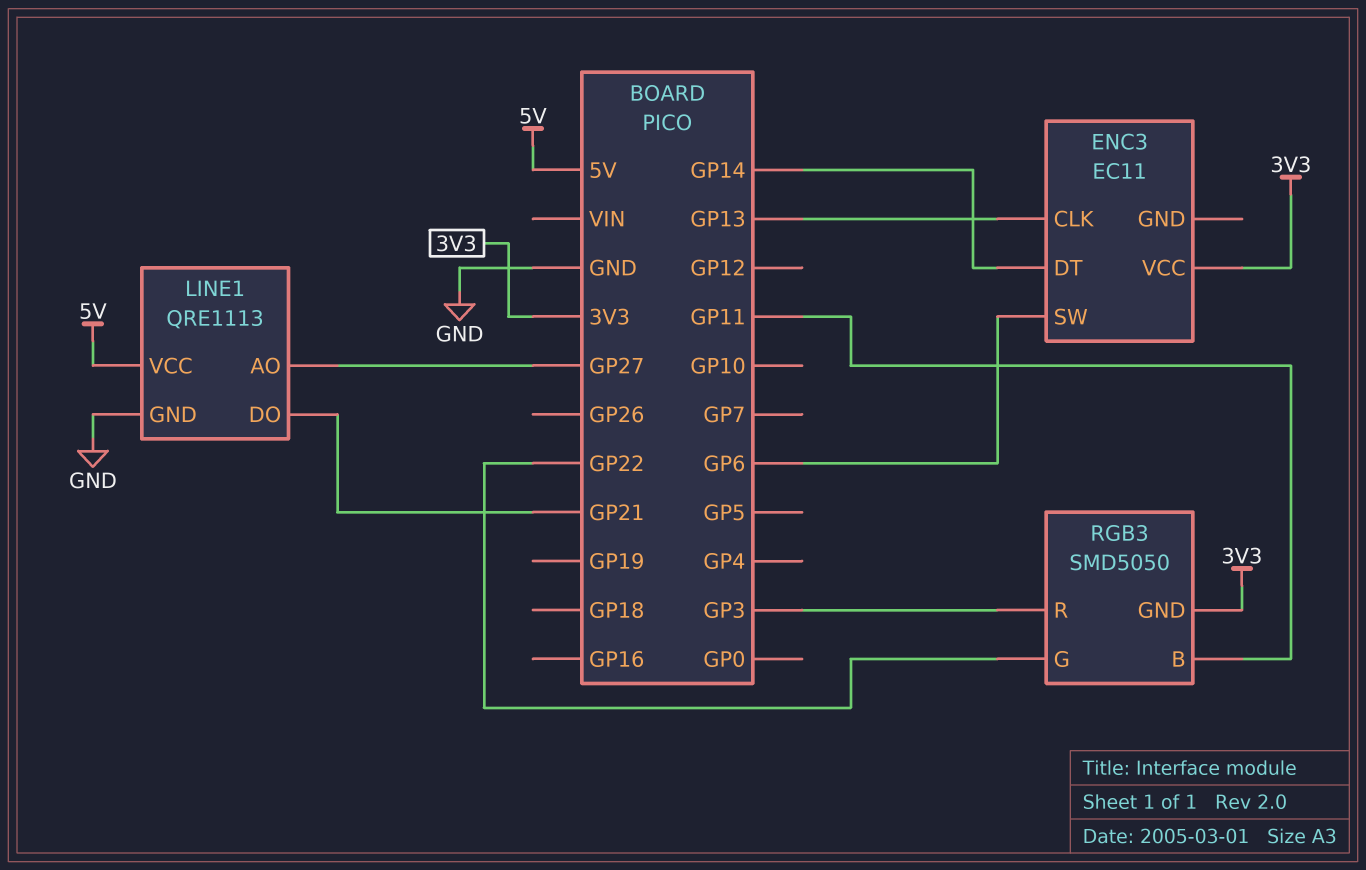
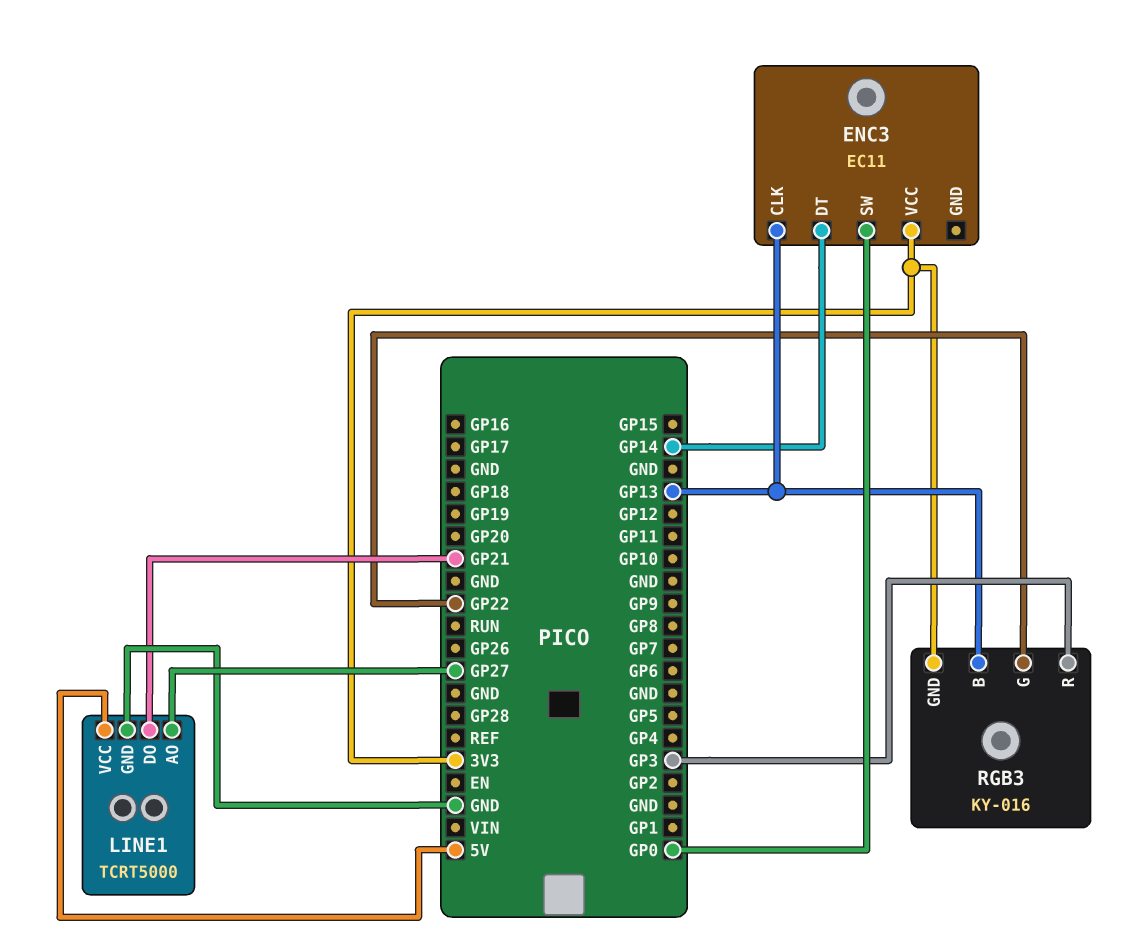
ENC3 pin SW: GP6 -> GP0
LINE1: QRE1113 -> TCRT5000
RGB3: SMD5050 -> KY-016
RGB3 pin B: GP11 -> GP13

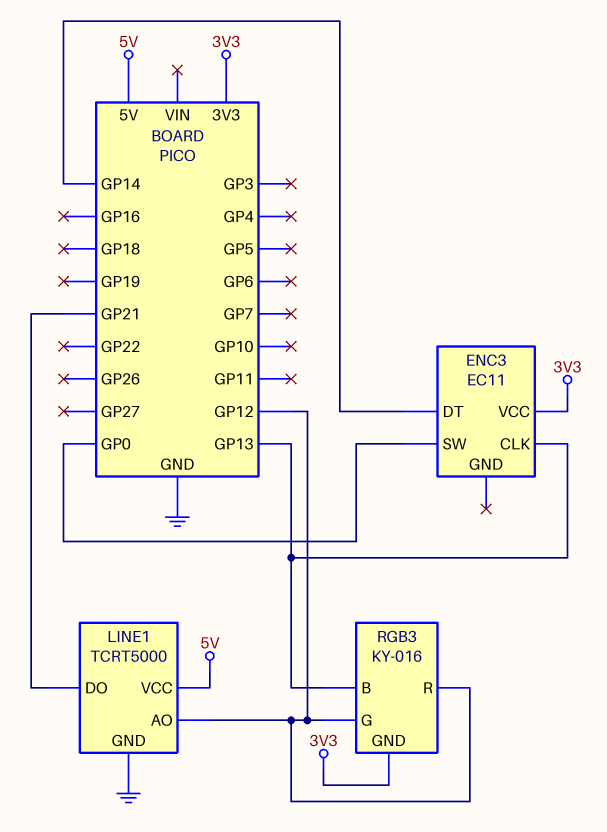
LINE1 pin AO: GP27 -> GP12
RGB3 pin G: GP22 -> GP12
RGB3 pin R: GP3 -> GP12

